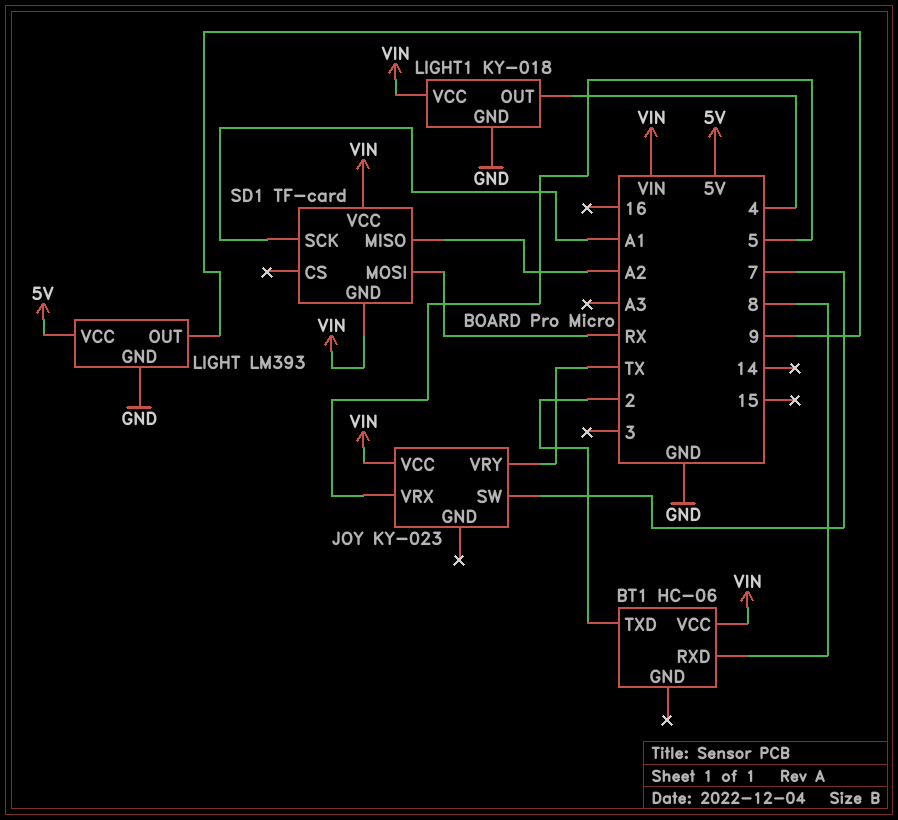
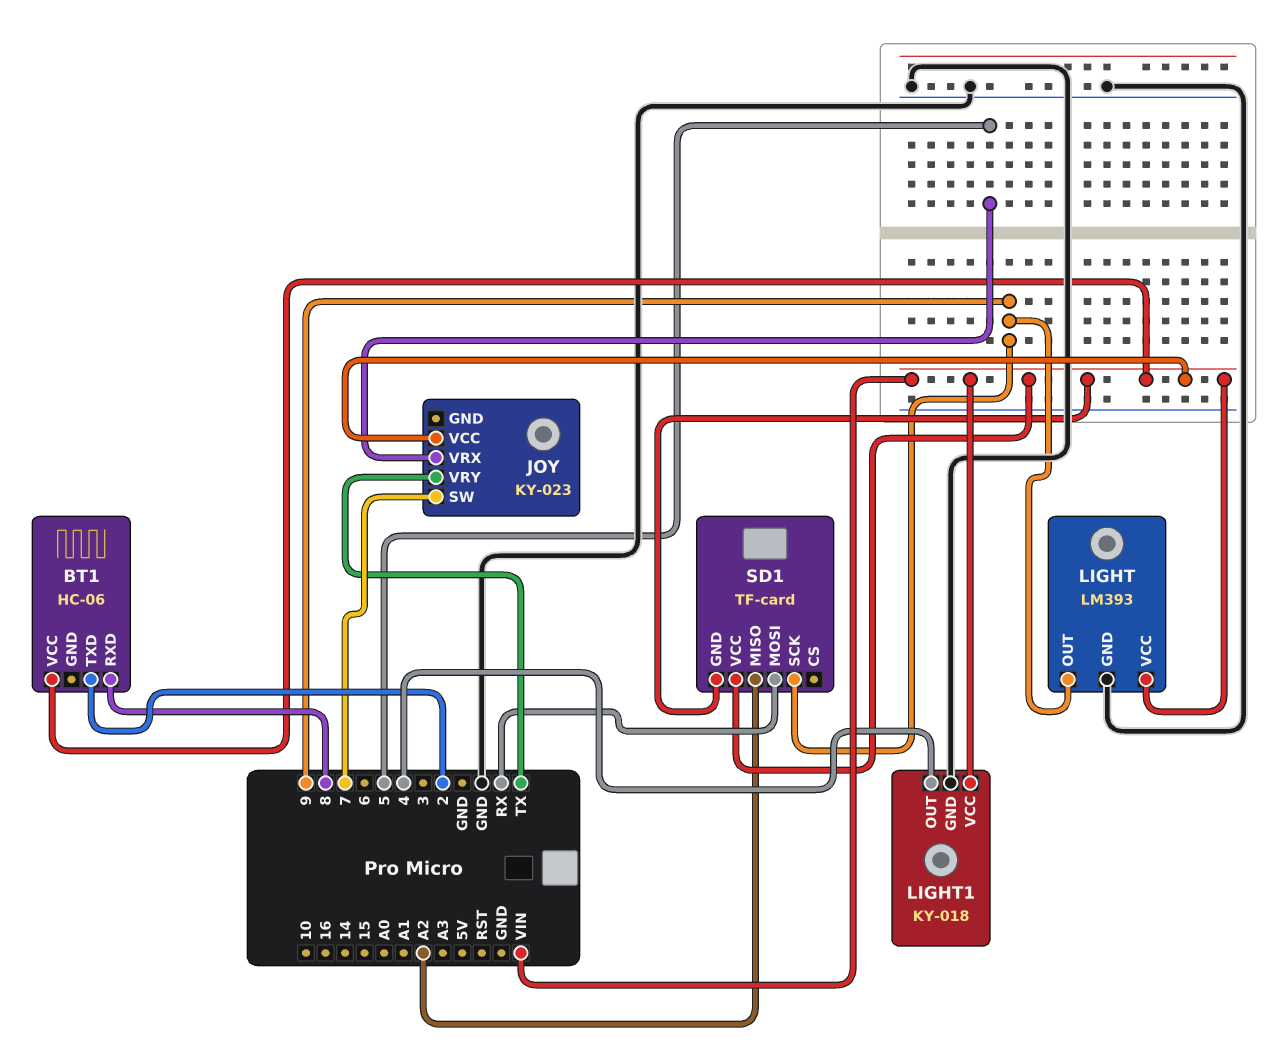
LIGHT pin VCC: 5V -> VIN
SD1 pin SCK: A1 -> 9

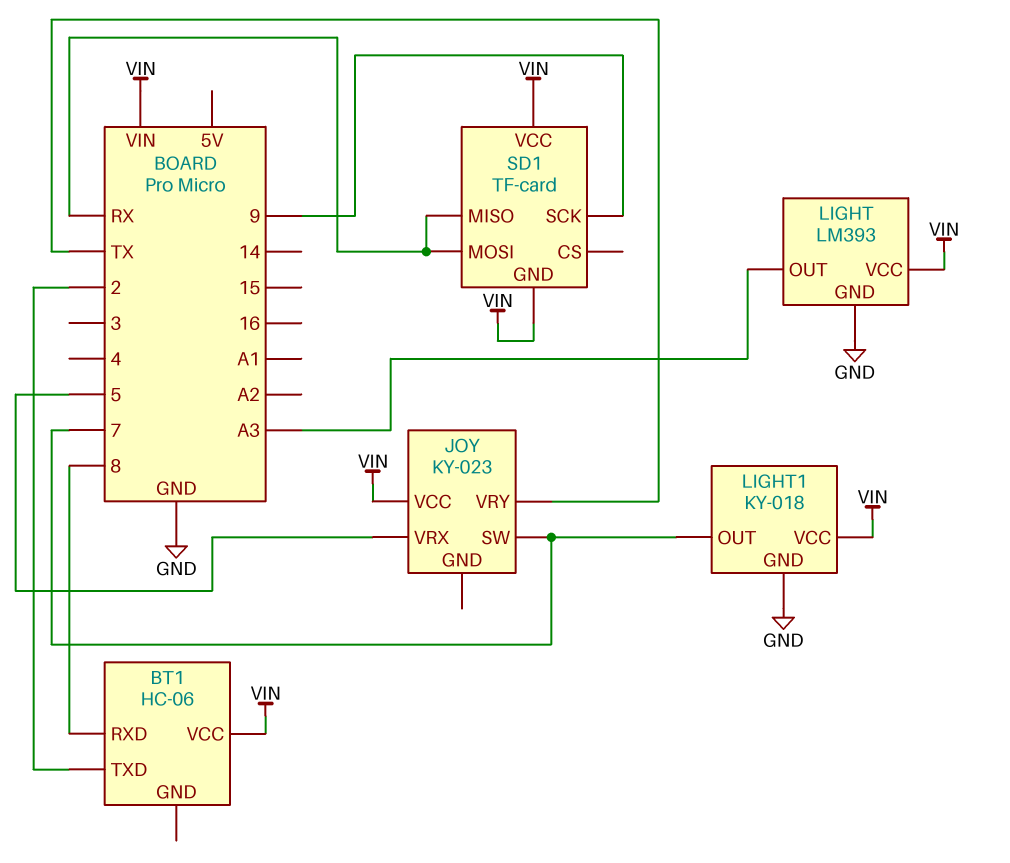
LIGHT pin OUT: 9 -> A3
LIGHT1 pin OUT: 4 -> 7
SD1 pin MISO: A2 -> RX

